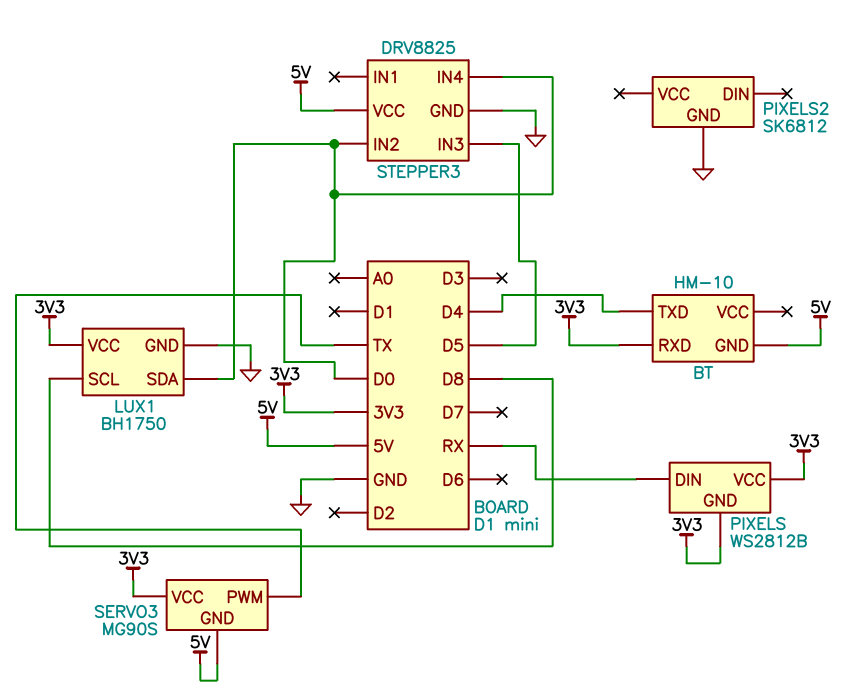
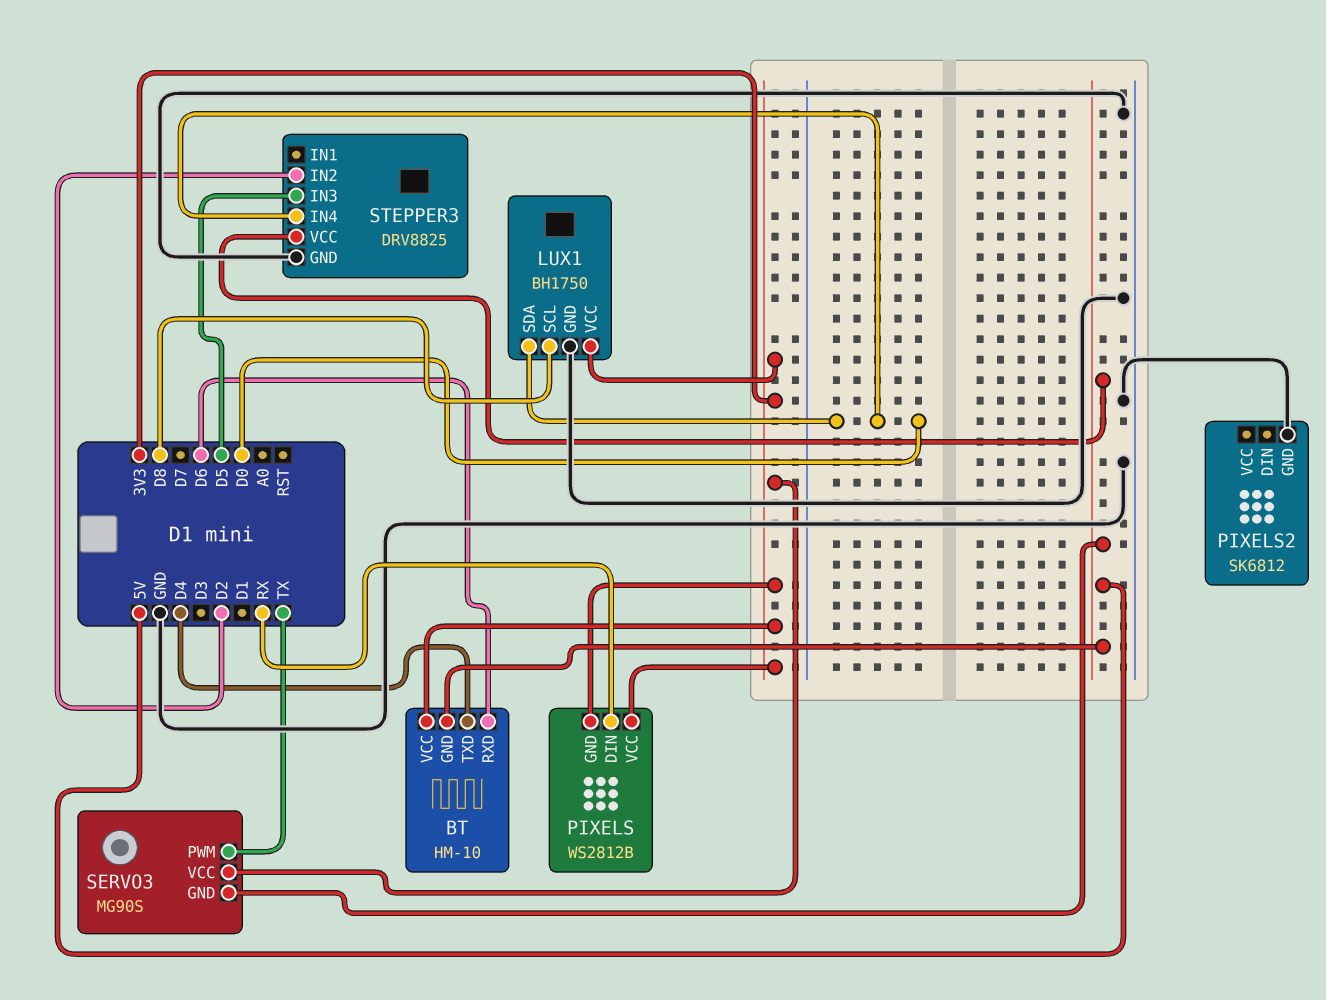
BT pin RXD: 3V3 -> D6
BT pin VCC: none -> 3V3
STEPPER3 pin IN2: D0 -> D2

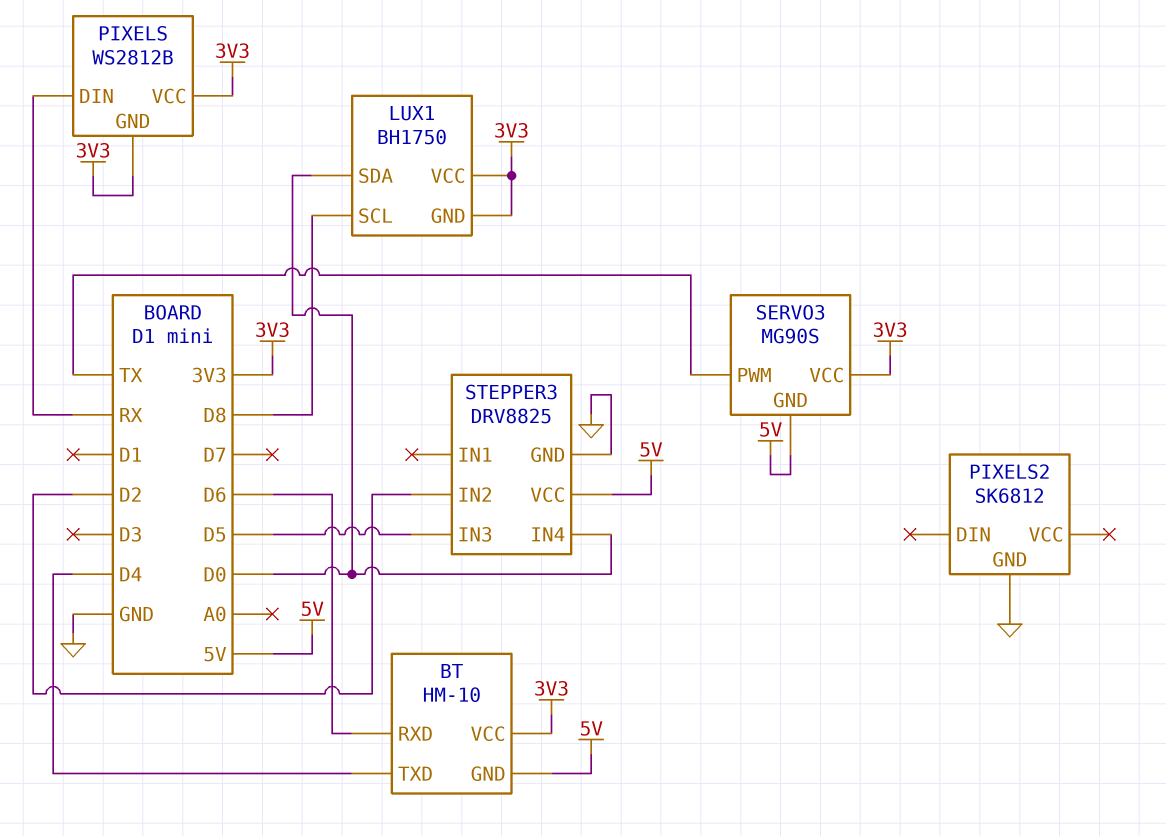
LUX1 pin GND: GND -> 3V3

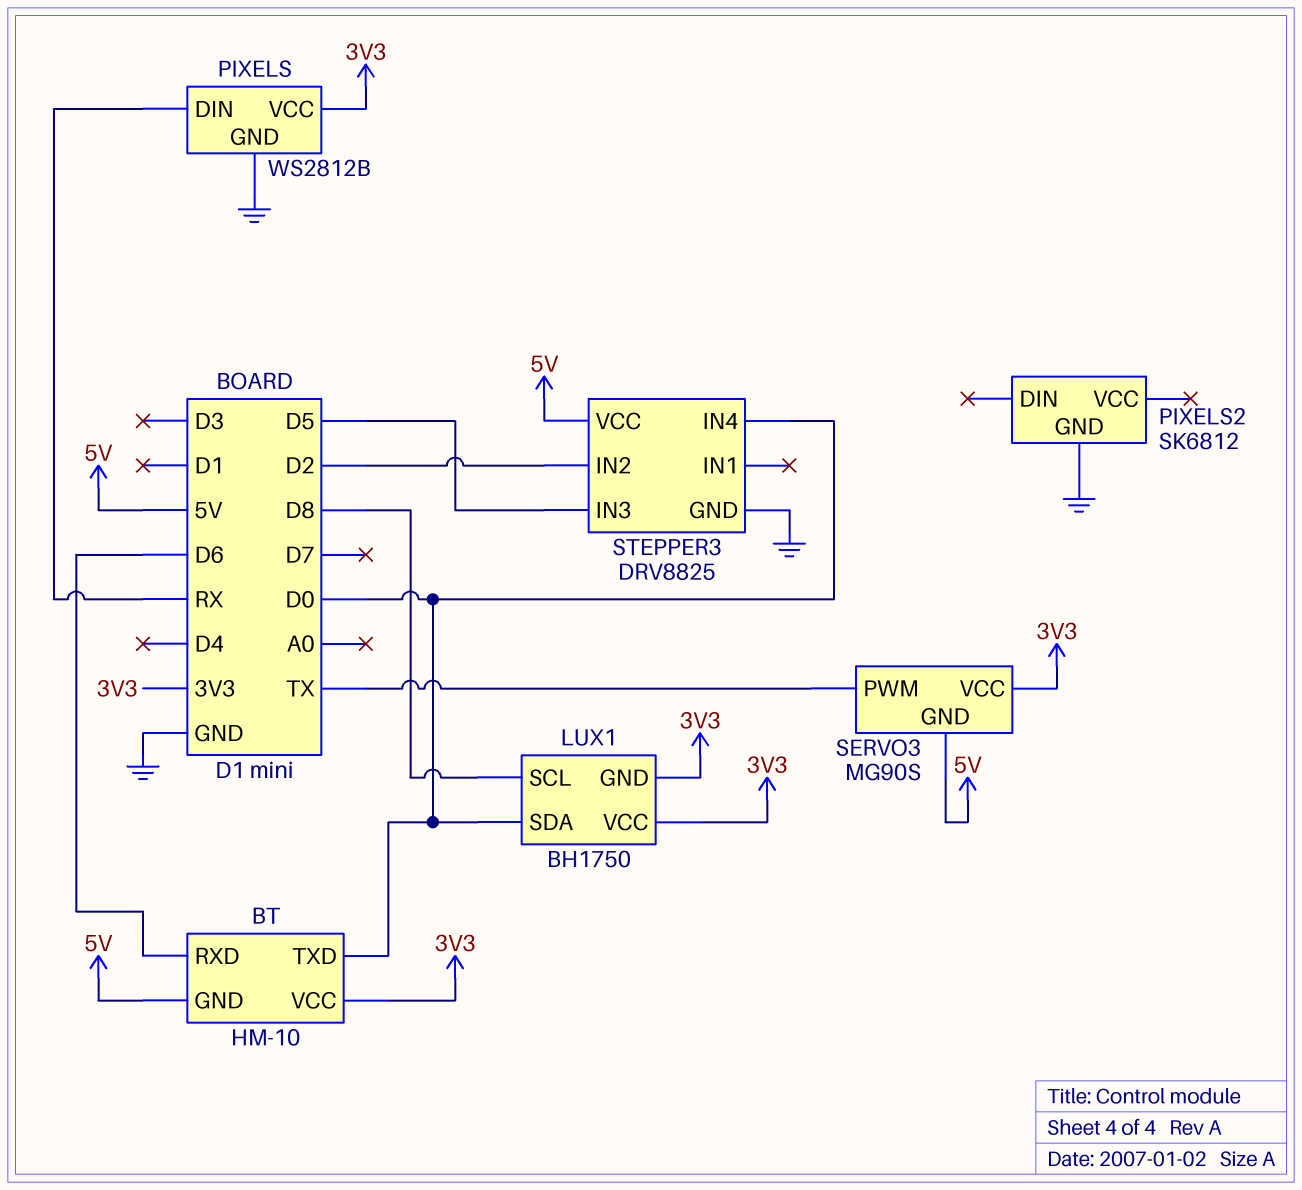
BT pin TXD: D4 -> D0
PIXELS pin GND: 3V3 -> GND

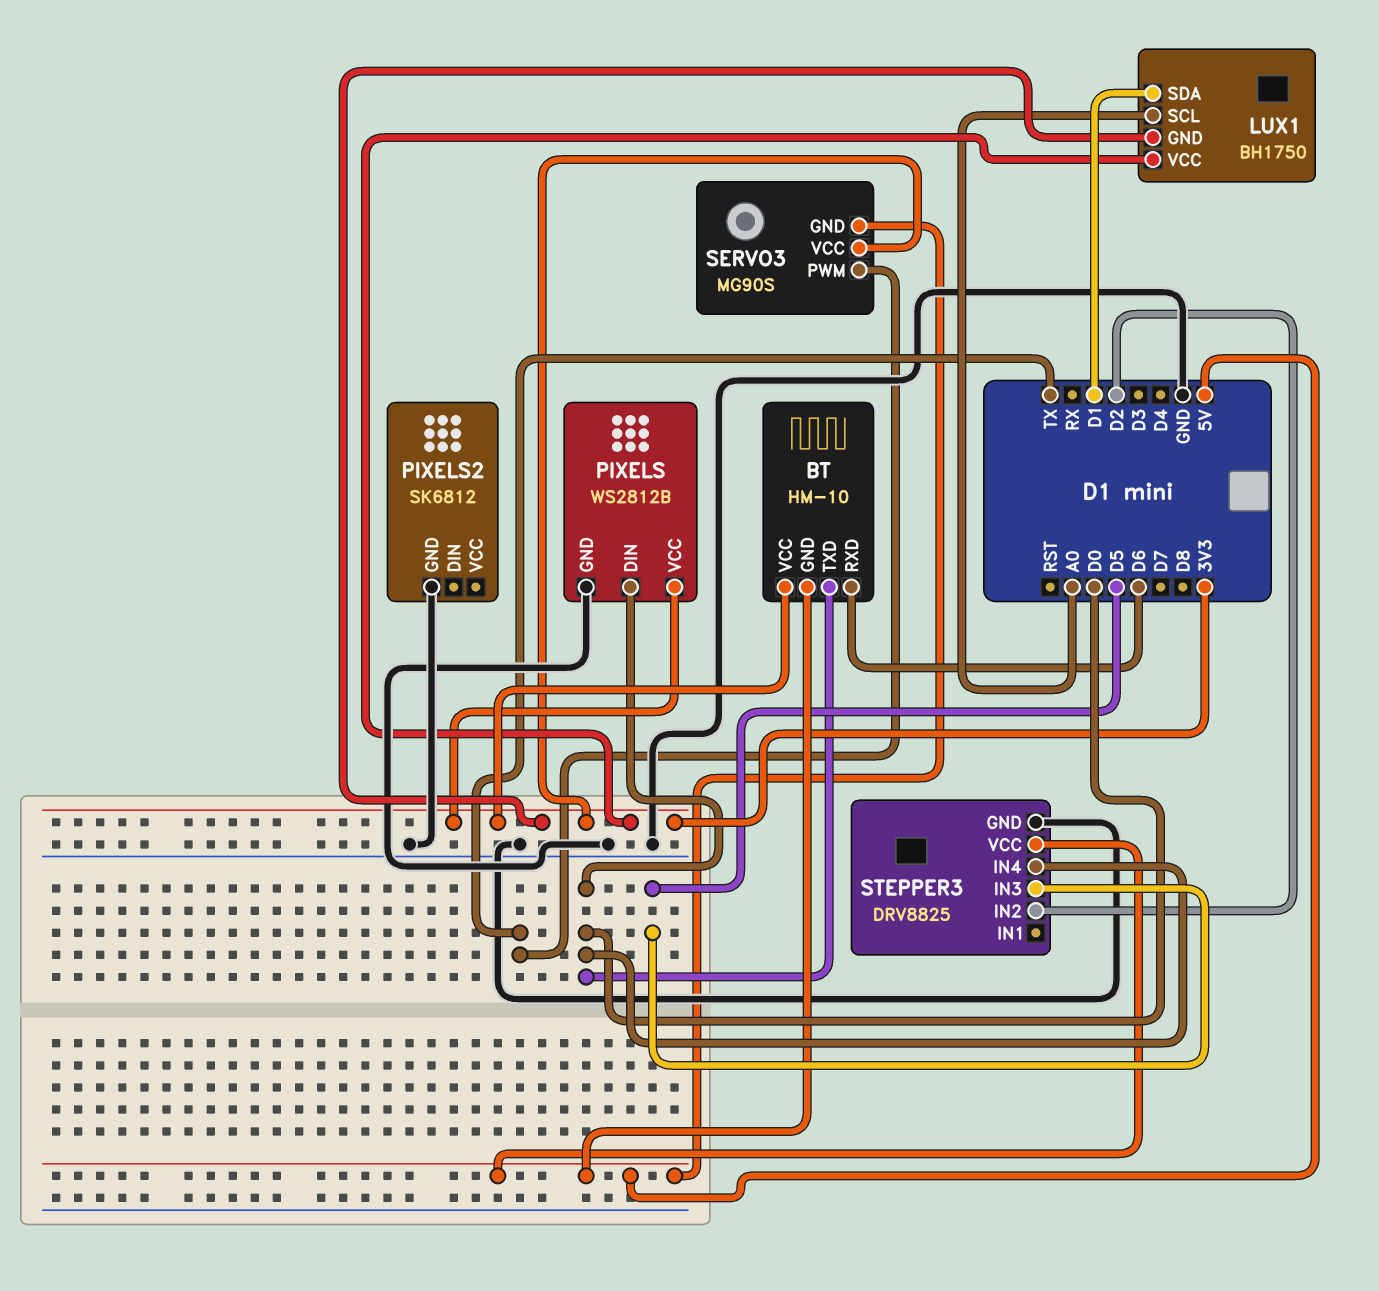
LUX1 pin SCL: D8 -> A0
LUX1 pin SDA: D0 -> D1
PIXELS pin DIN: RX -> D0

